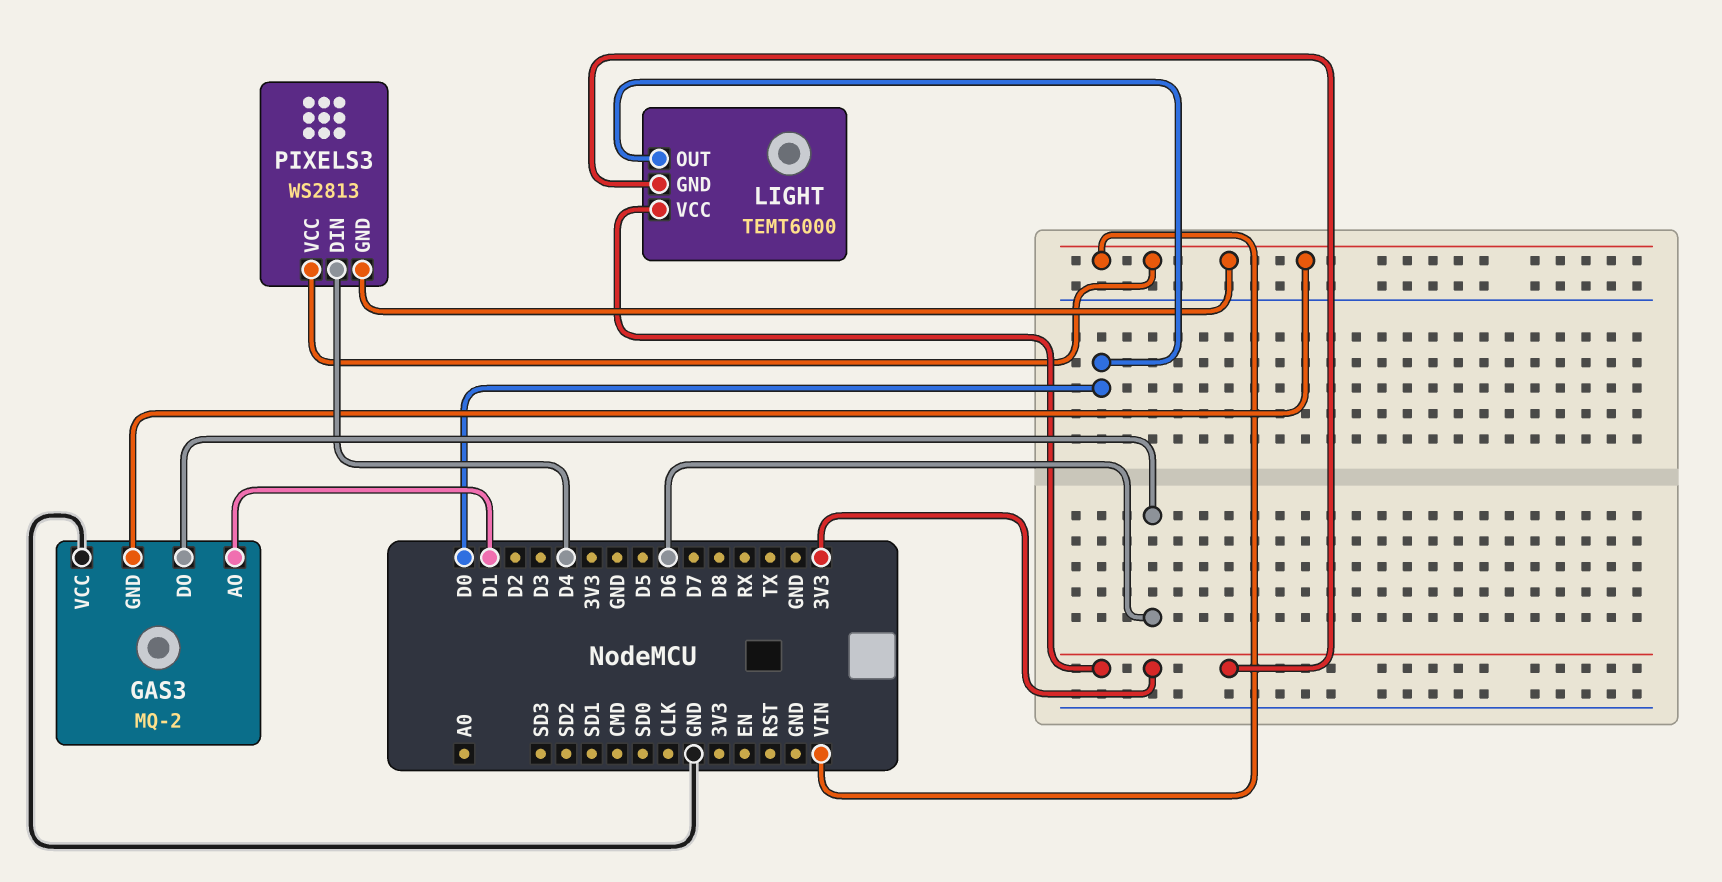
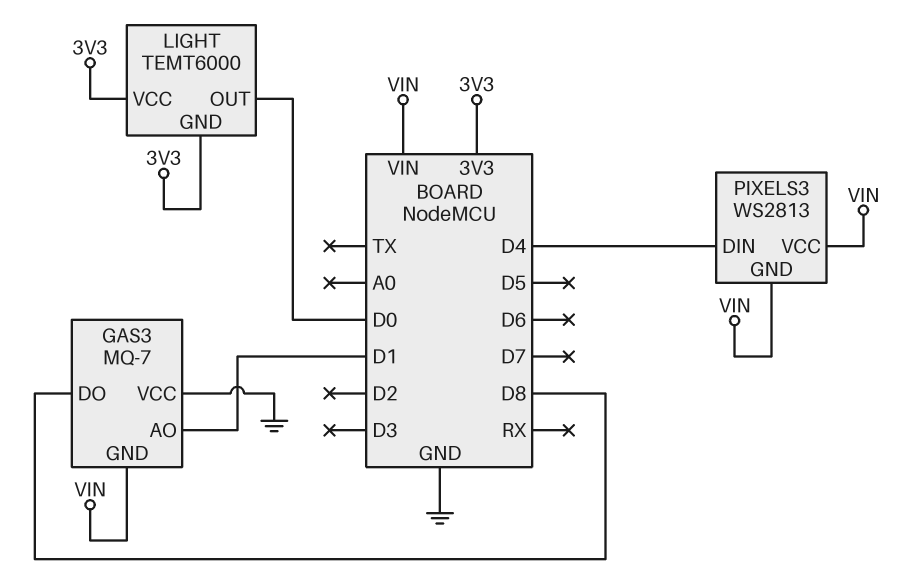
GAS3: MQ-2 -> MQ-7
GAS3 pin DO: D6 -> D8

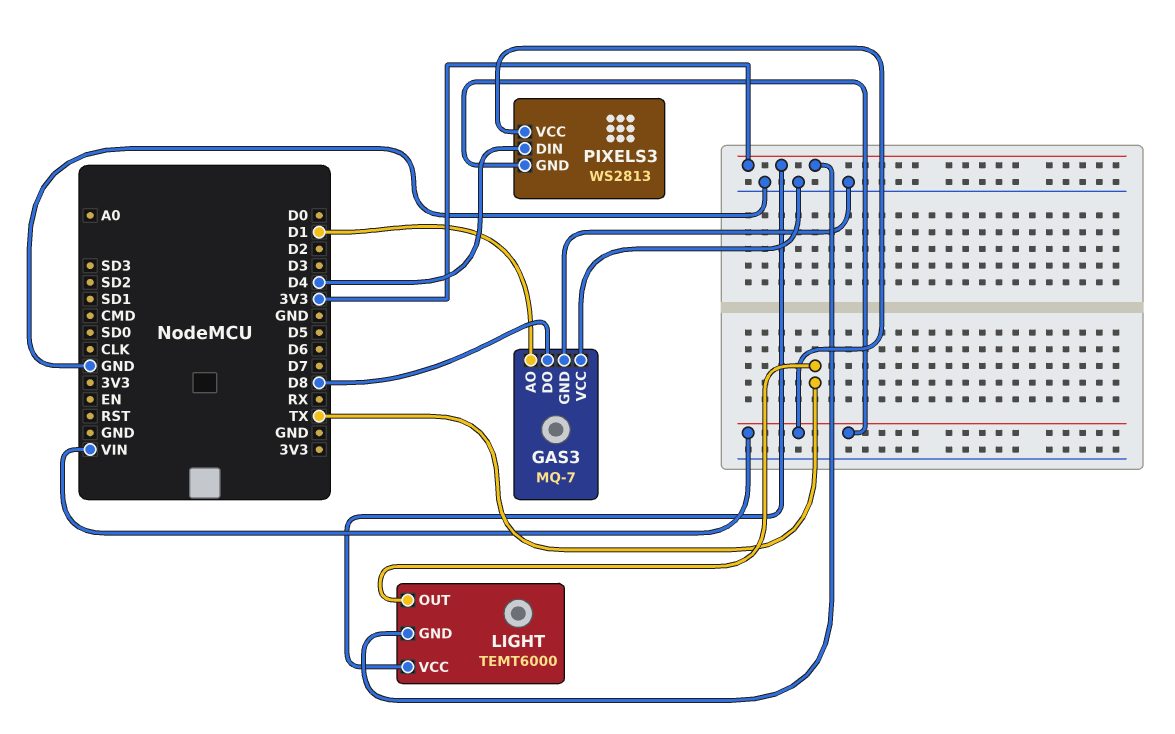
GAS3 pin GND: VIN -> GND
LIGHT pin OUT: D0 -> TX

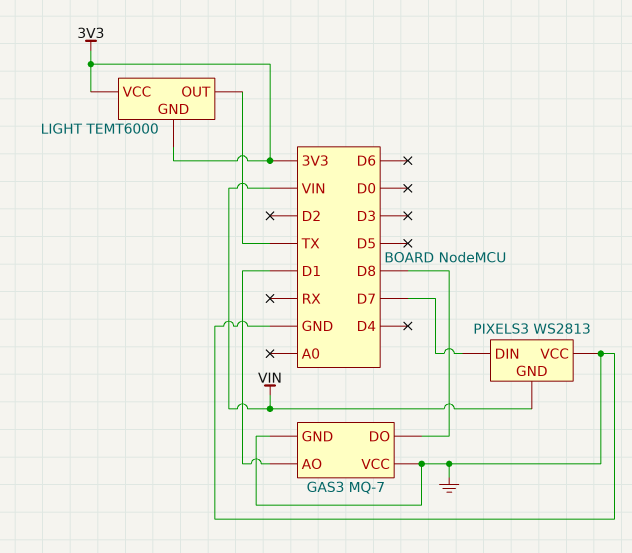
PIXELS3 pin DIN: D4 -> D7
PIXELS3 pin VCC: VIN -> GND

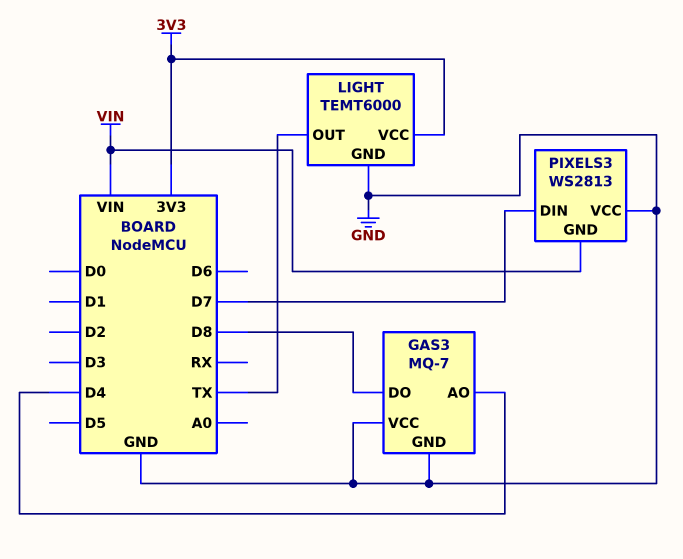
GAS3 pin AO: D1 -> D4
LIGHT pin GND: 3V3 -> GND

